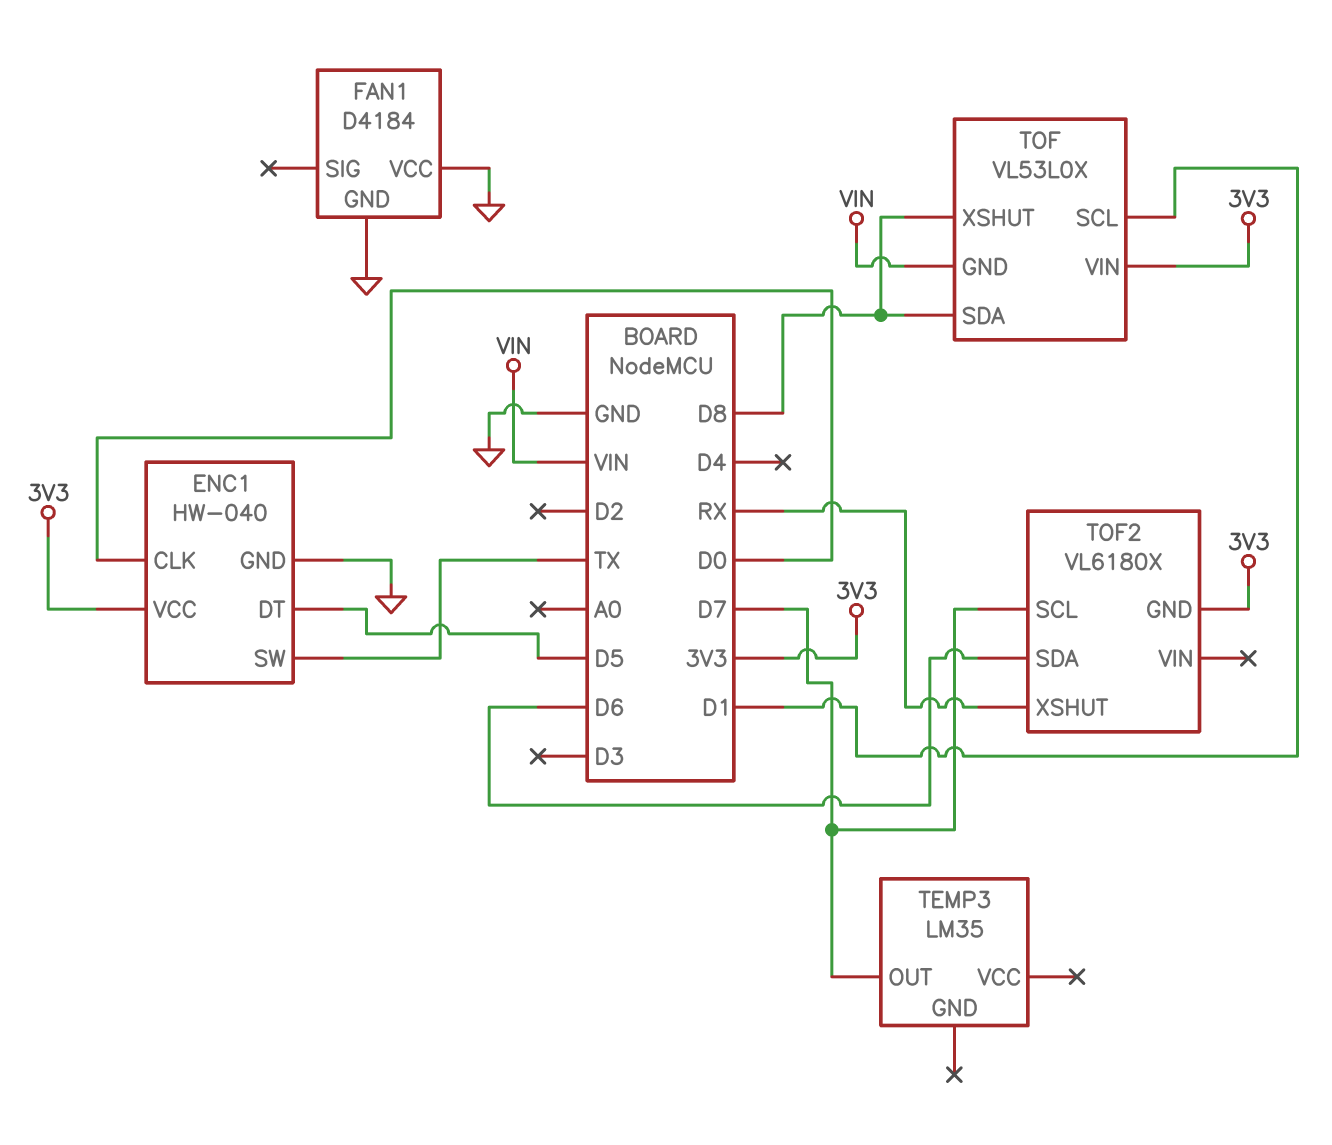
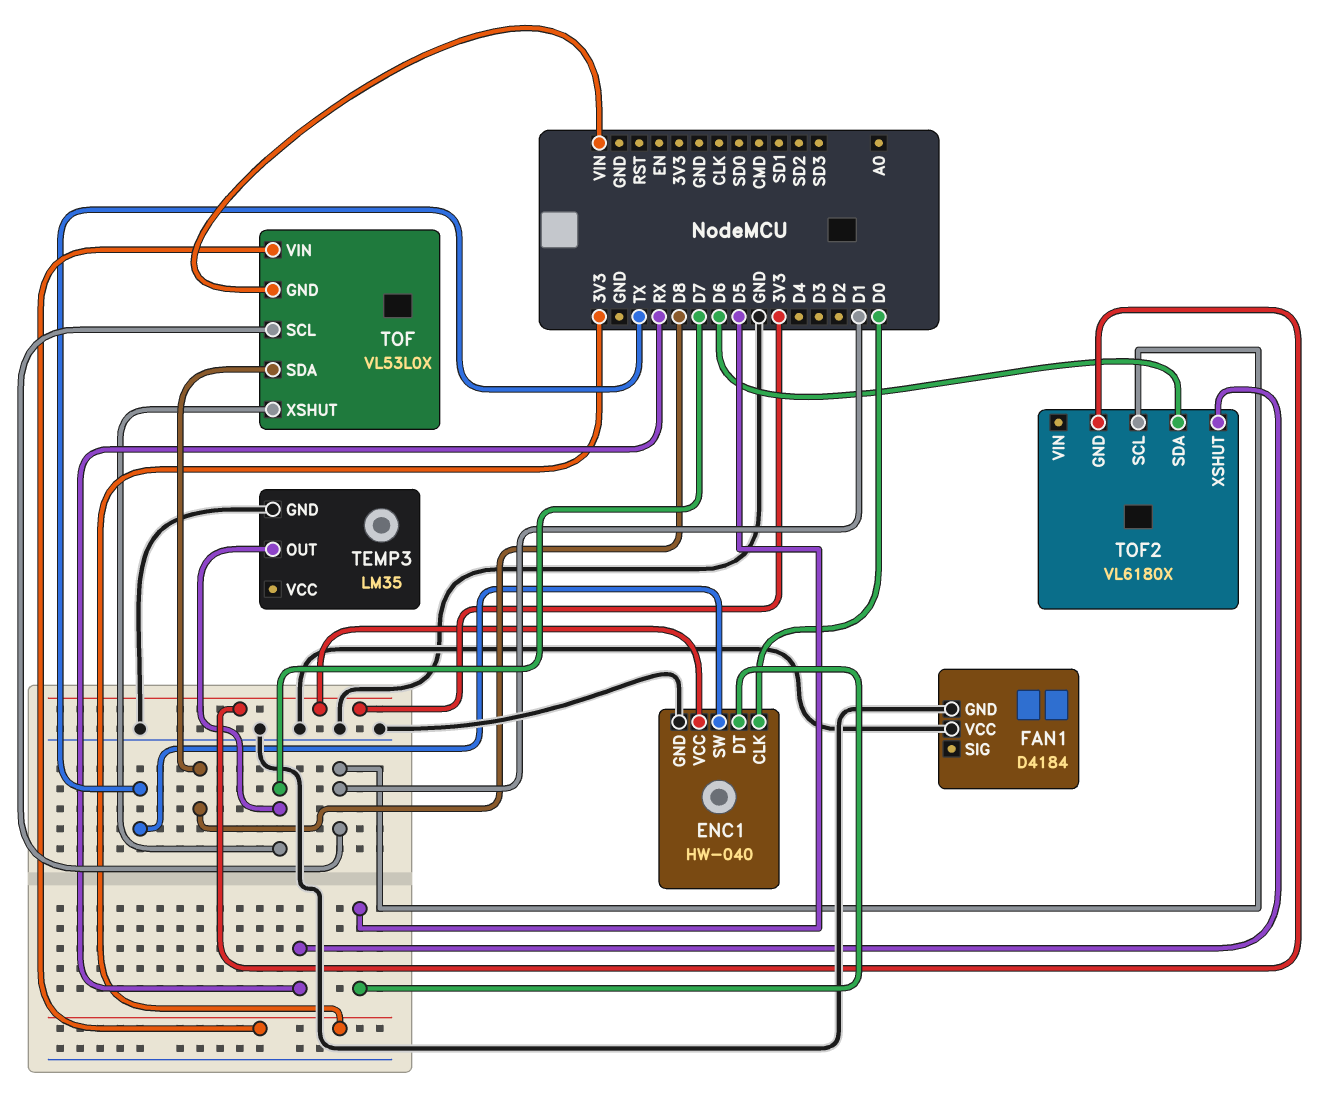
TEMP3 pin GND: none -> GND
TOF pin XSHUT: D8 -> D7
TOF2 pin SCL: D7 -> D1

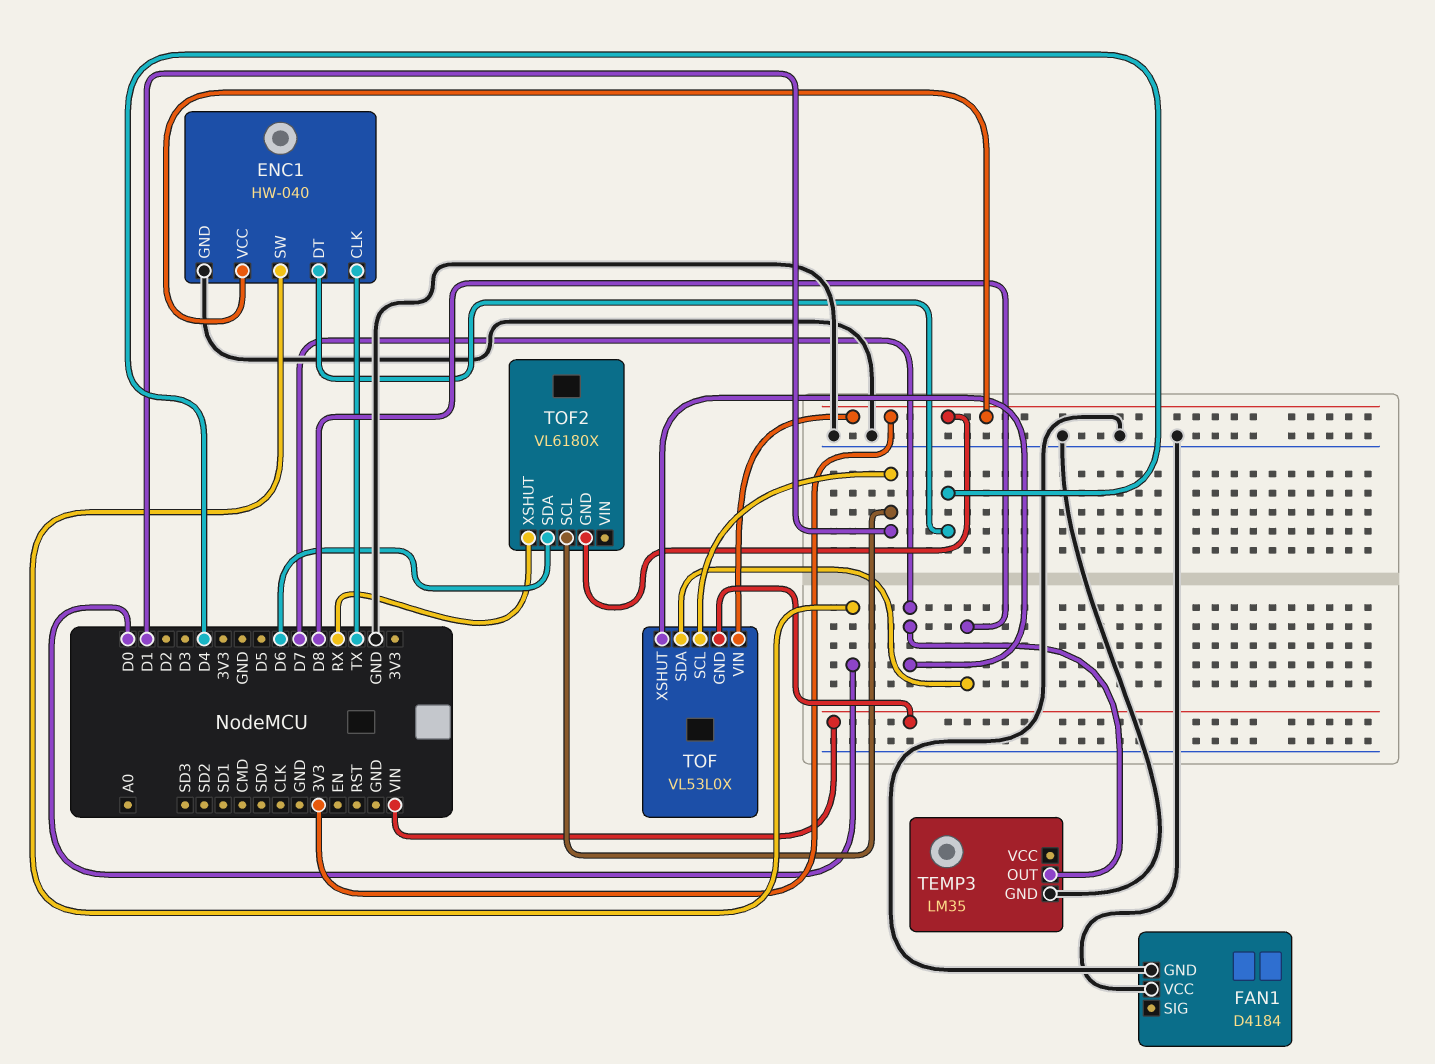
ENC1 pin CLK: D0 -> TX
ENC1 pin DT: D5 -> D4
ENC1 pin SW: TX -> D0

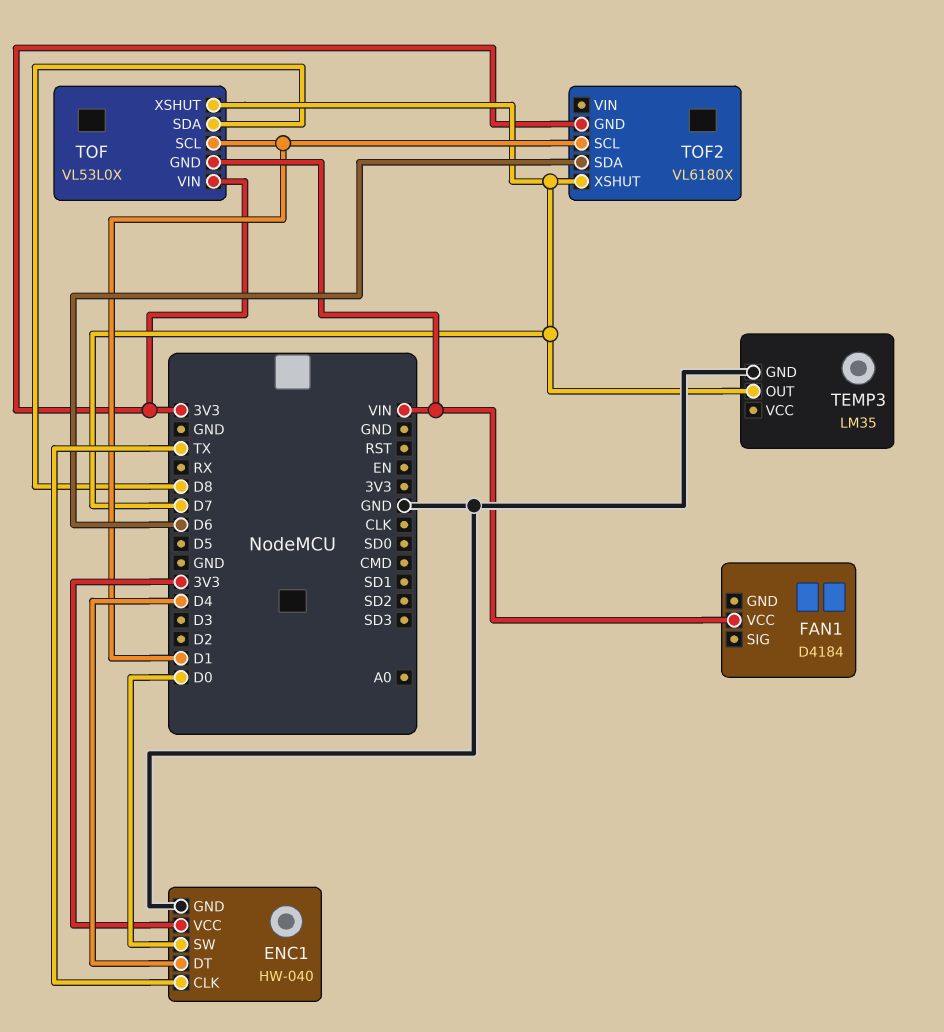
FAN1 pin GND: GND -> none
FAN1 pin VCC: GND -> VIN
TOF2 pin XSHUT: RX -> D7

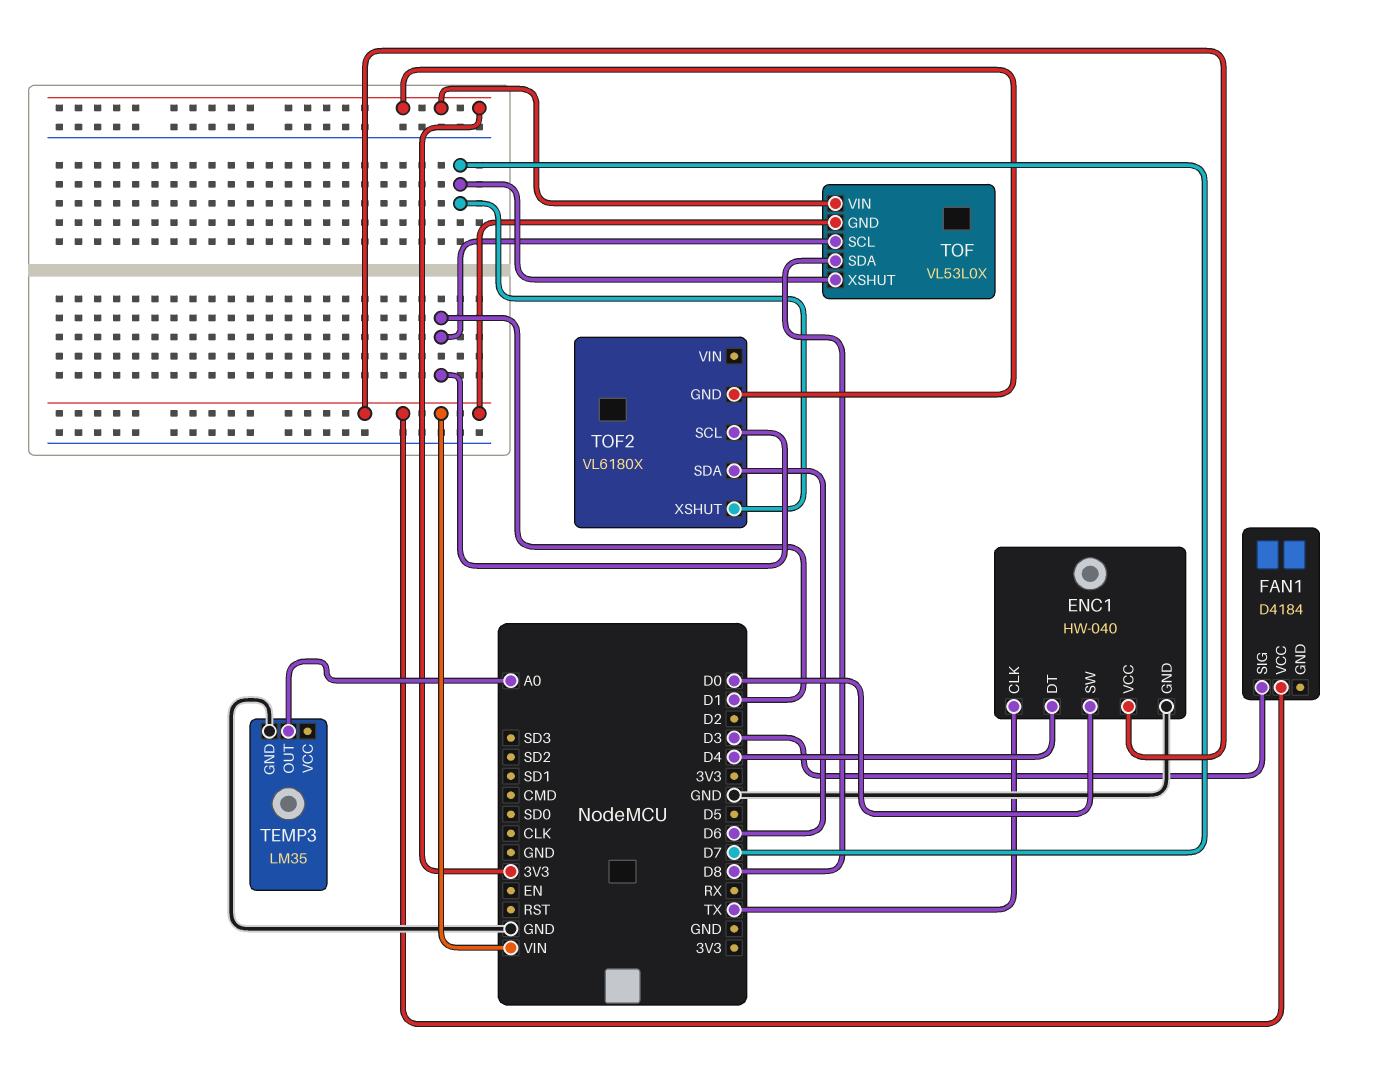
ENC1 pin VCC: 3V3 -> VIN
FAN1 pin SIG: none -> D3
TEMP3 pin OUT: D7 -> A0

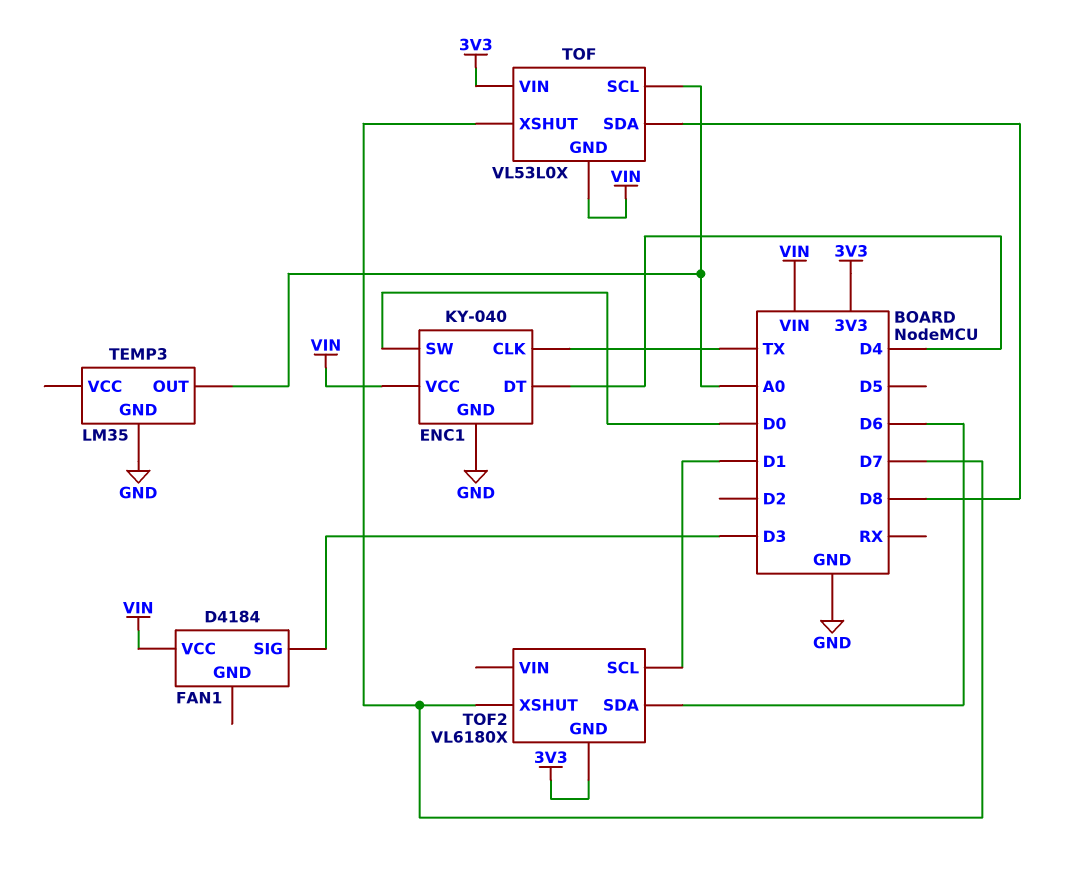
ENC1: HW-040 -> KY-040
TOF pin SCL: D1 -> A0

